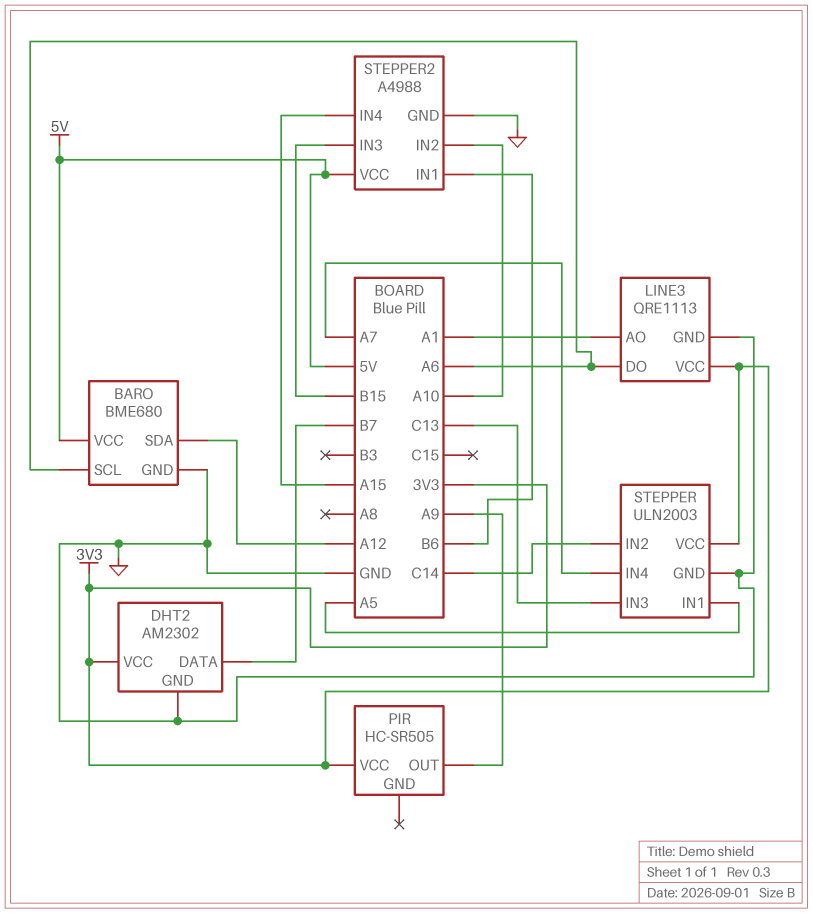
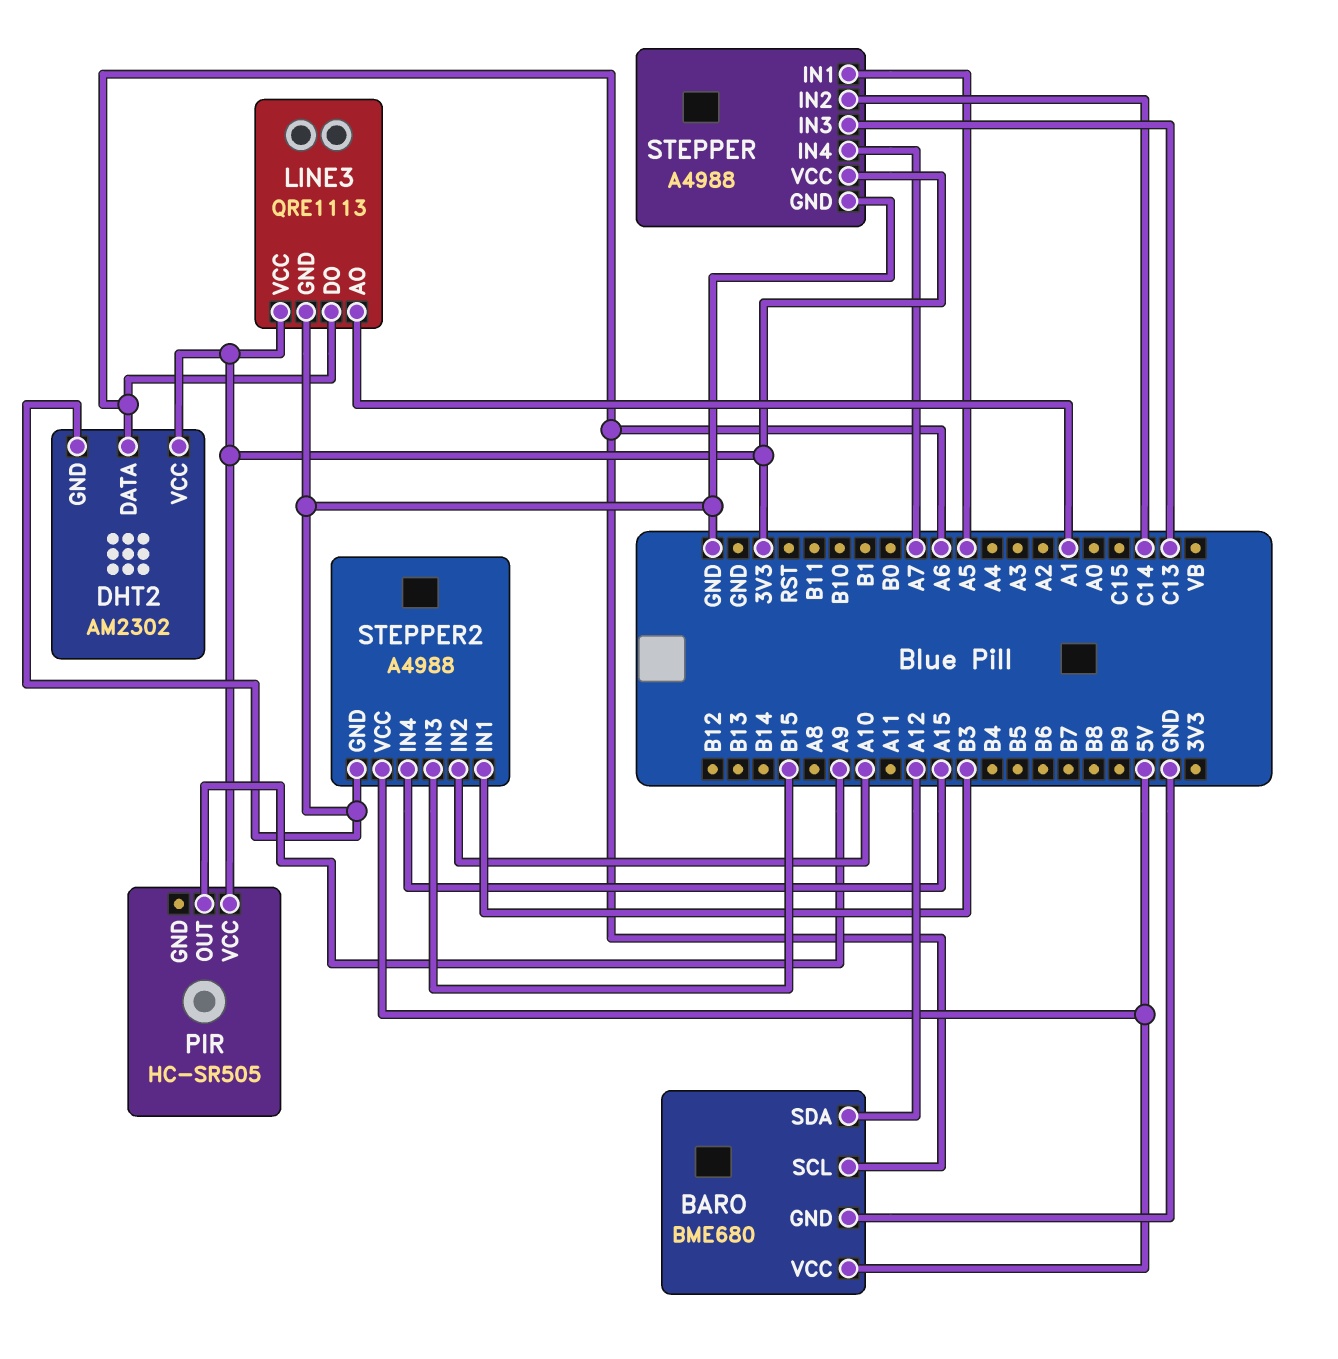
DHT2 pin DATA: B7 -> A6
STEPPER: ULN2003 -> A4988
STEPPER2 pin IN1: B6 -> B3

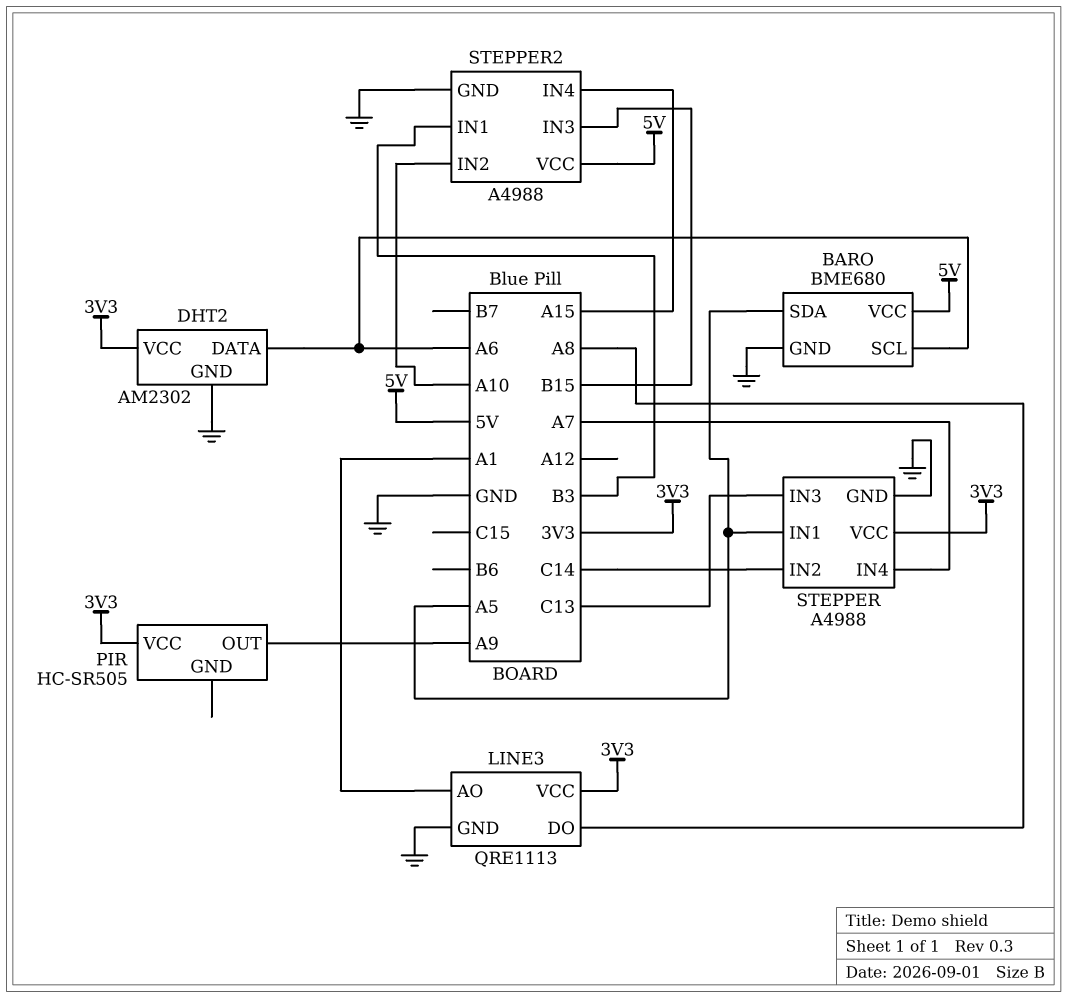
BARO pin SDA: A12 -> A5
LINE3 pin DO: A6 -> A8

